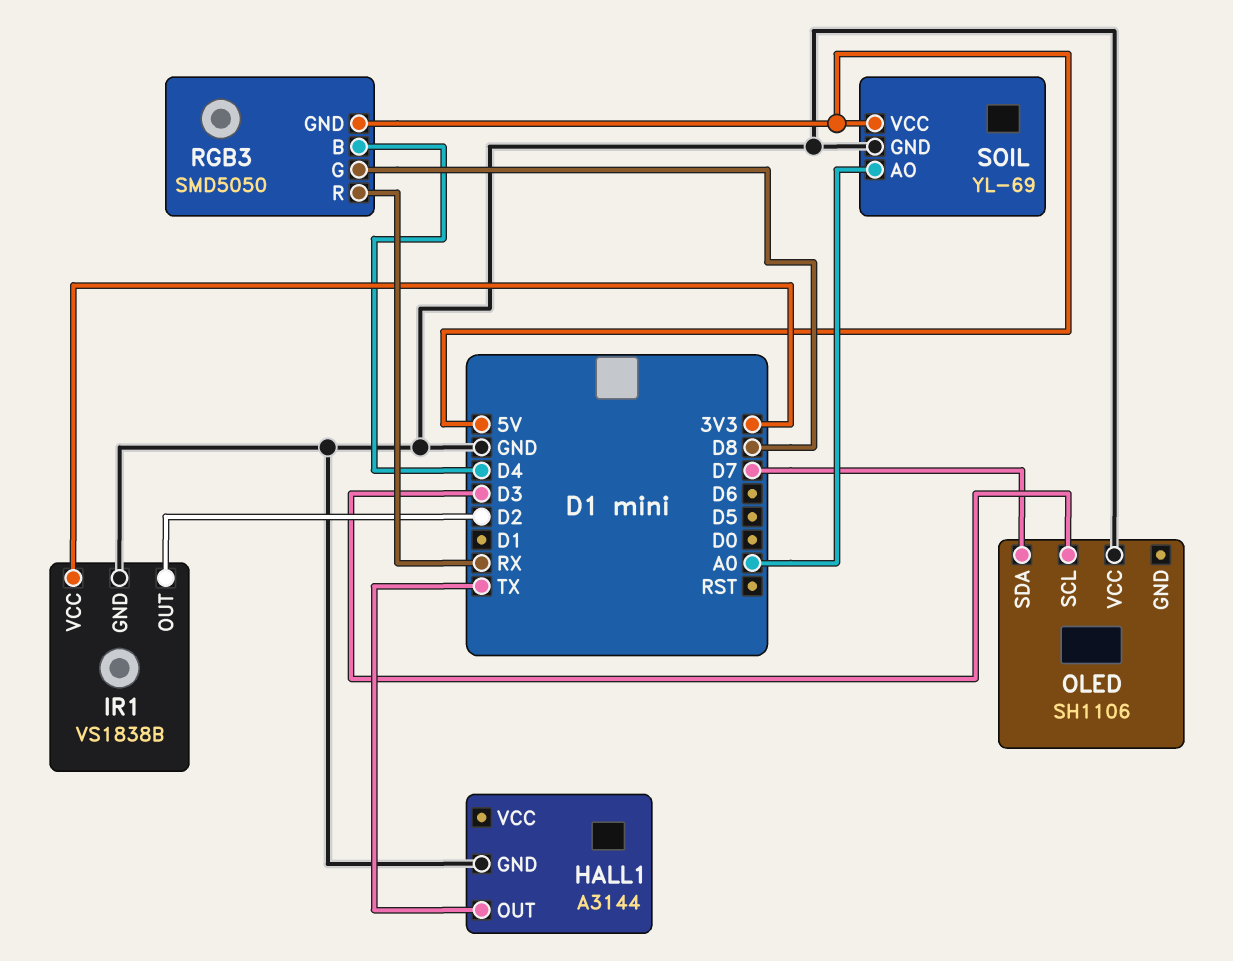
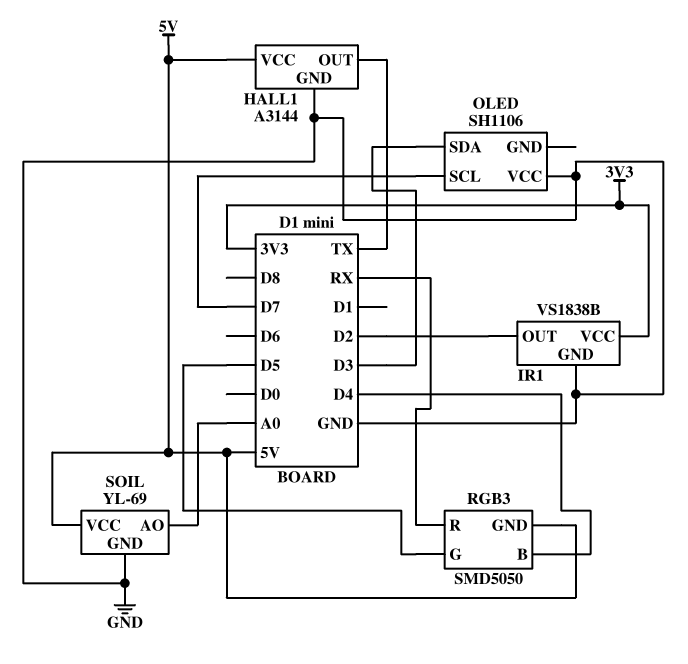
HALL1 pin VCC: none -> 5V
OLED pin SCL: D3 -> D7
OLED pin SDA: D7 -> D3
RGB3 pin G: D8 -> D5

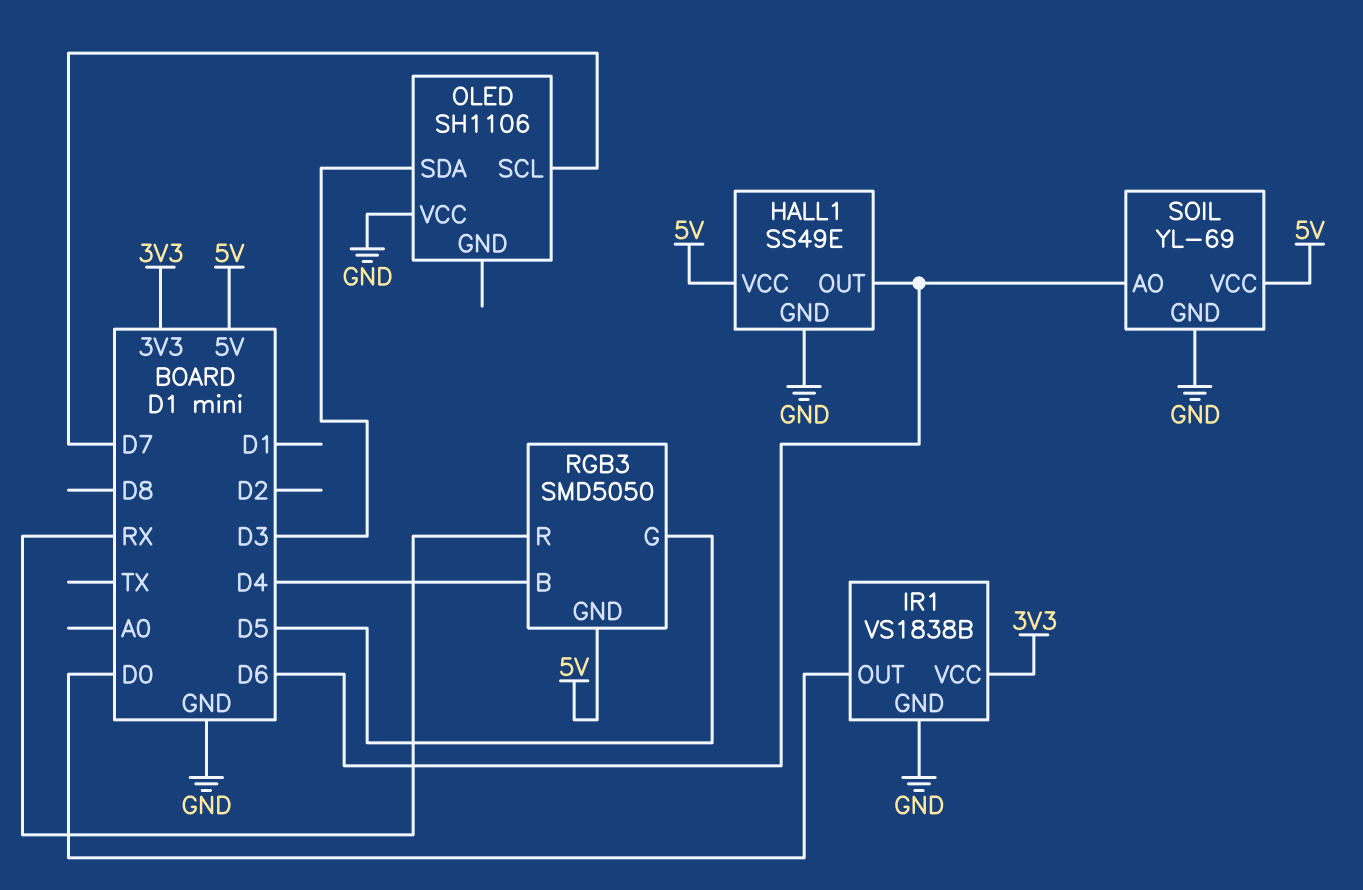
HALL1: A3144 -> SS49E
HALL1 pin OUT: TX -> D6
IR1 pin OUT: D2 -> D0
SOIL pin AO: A0 -> D6

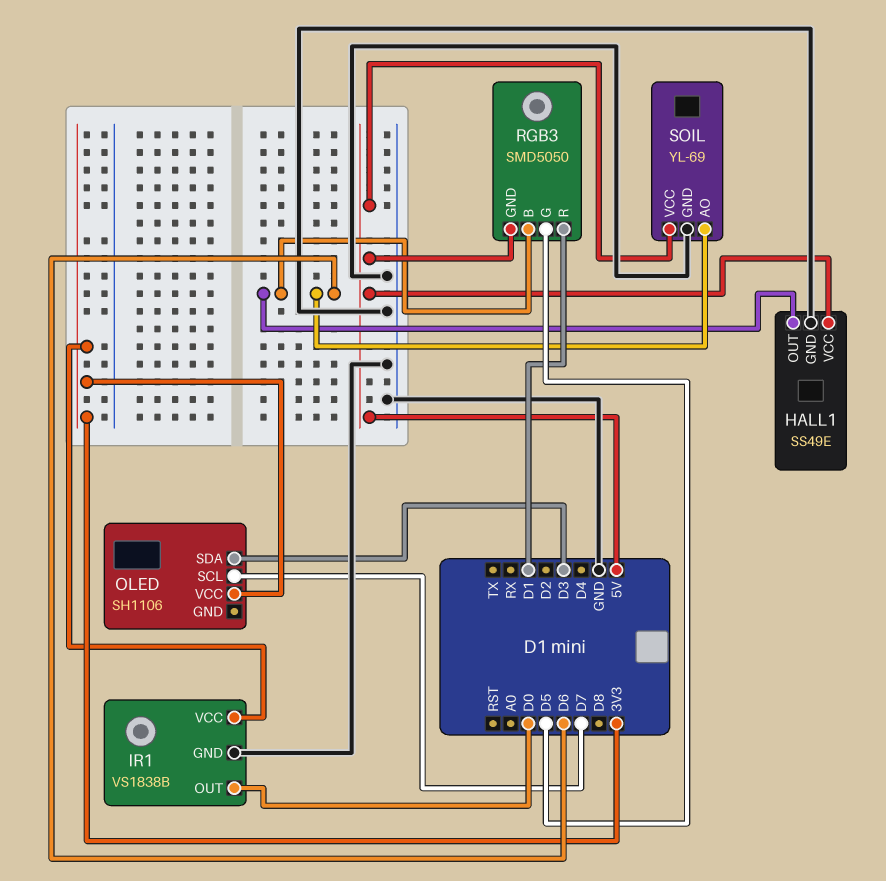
OLED pin VCC: GND -> 3V3
RGB3 pin B: D4 -> D6
RGB3 pin R: RX -> D1

